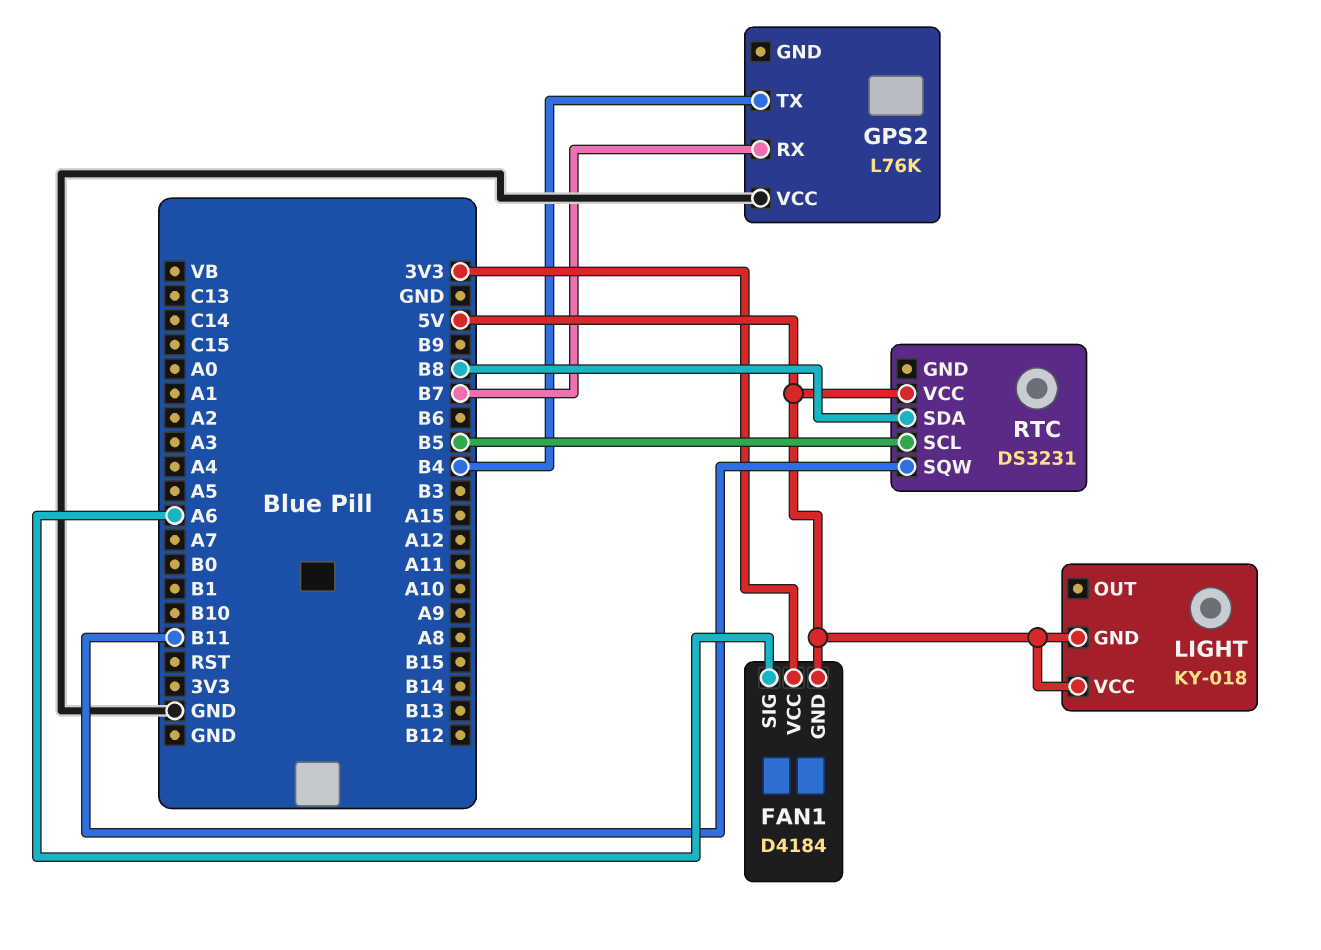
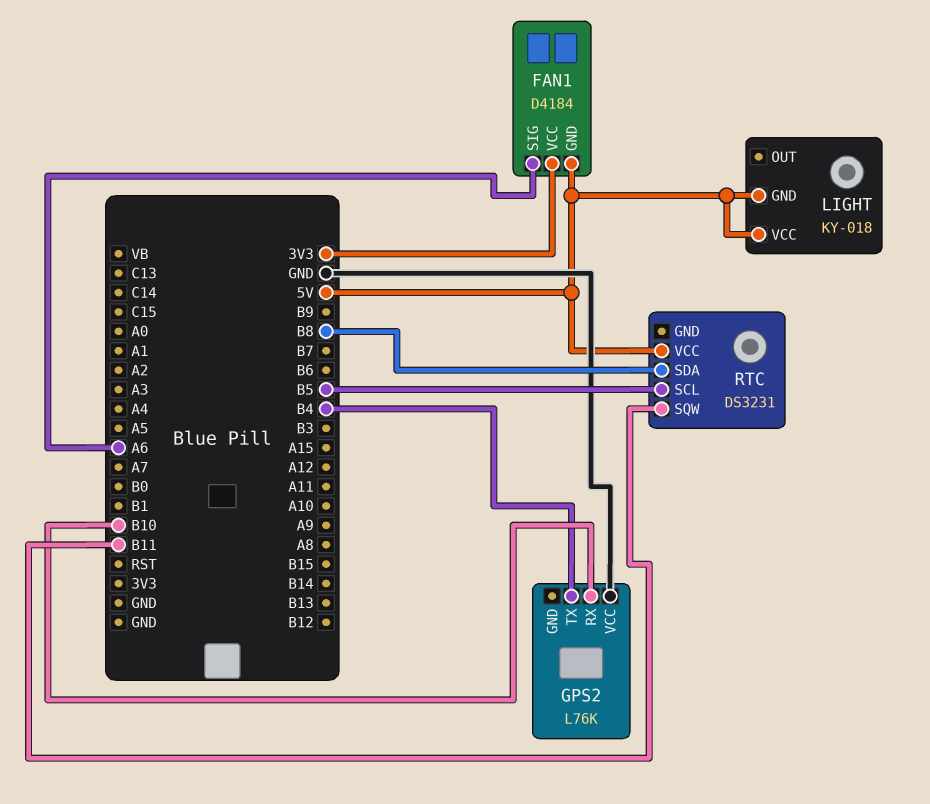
GPS2 pin RX: B7 -> B10

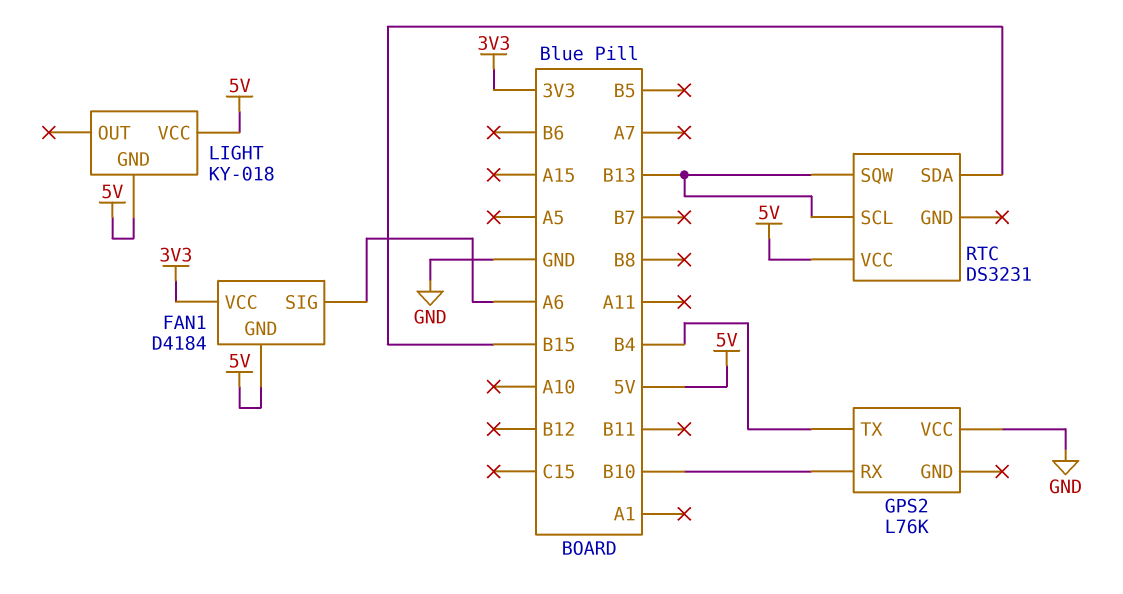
RTC pin SCL: B5 -> B13
RTC pin SDA: B8 -> B15
RTC pin SQW: B11 -> B13

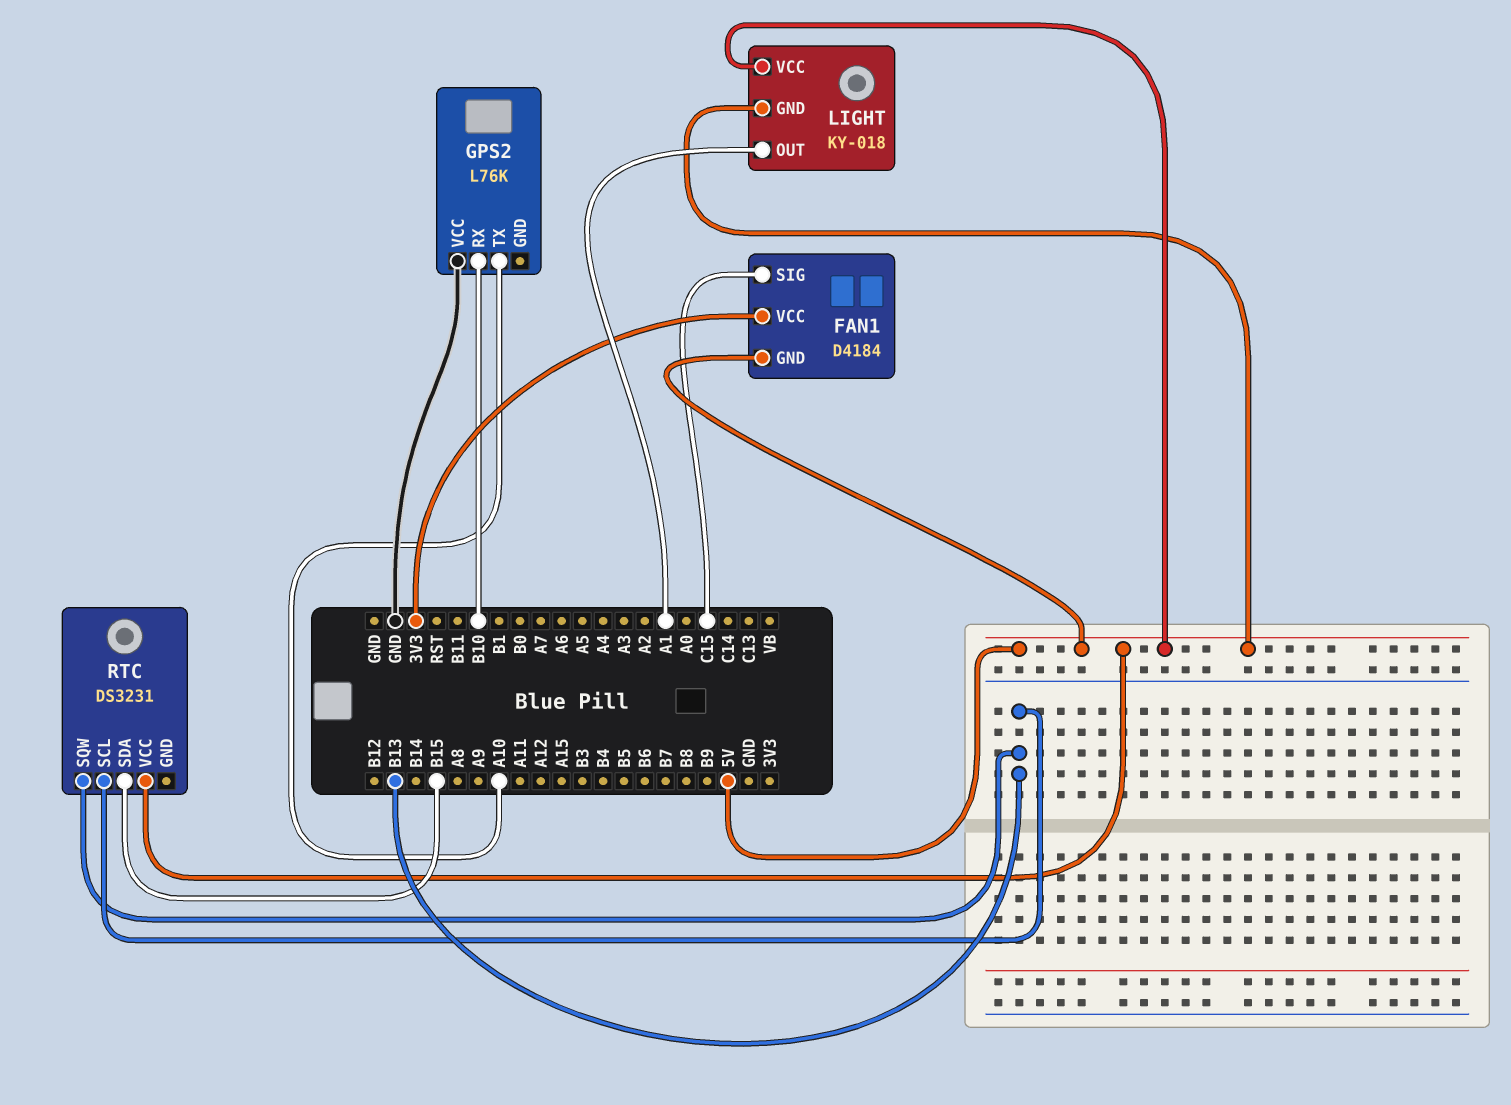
FAN1 pin SIG: A6 -> C15
GPS2 pin TX: B4 -> A10
LIGHT pin OUT: none -> A1

